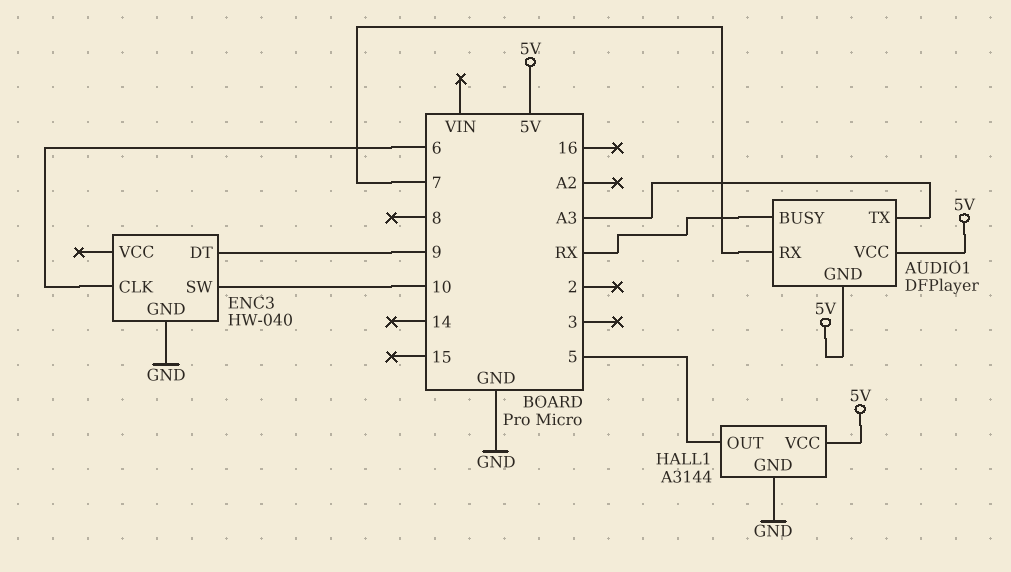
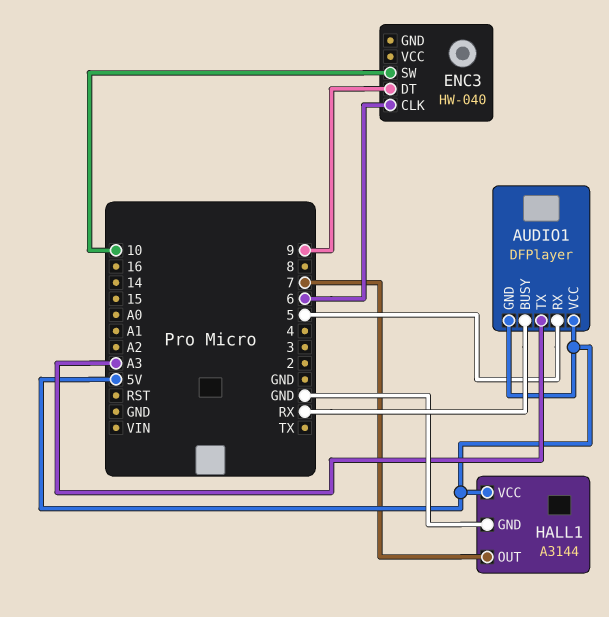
AUDIO1 pin RX: 7 -> 5
ENC3 pin GND: GND -> none
HALL1 pin OUT: 5 -> 7

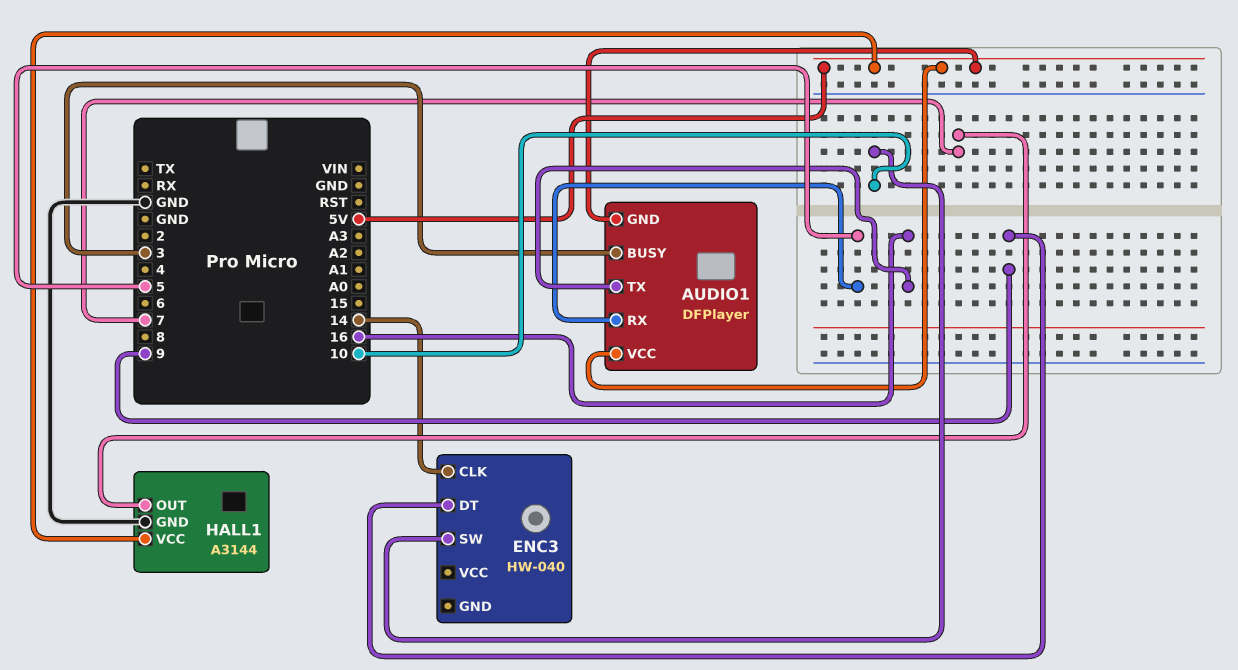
AUDIO1 pin BUSY: RX -> 3
AUDIO1 pin TX: A3 -> 16
ENC3 pin CLK: 6 -> 14

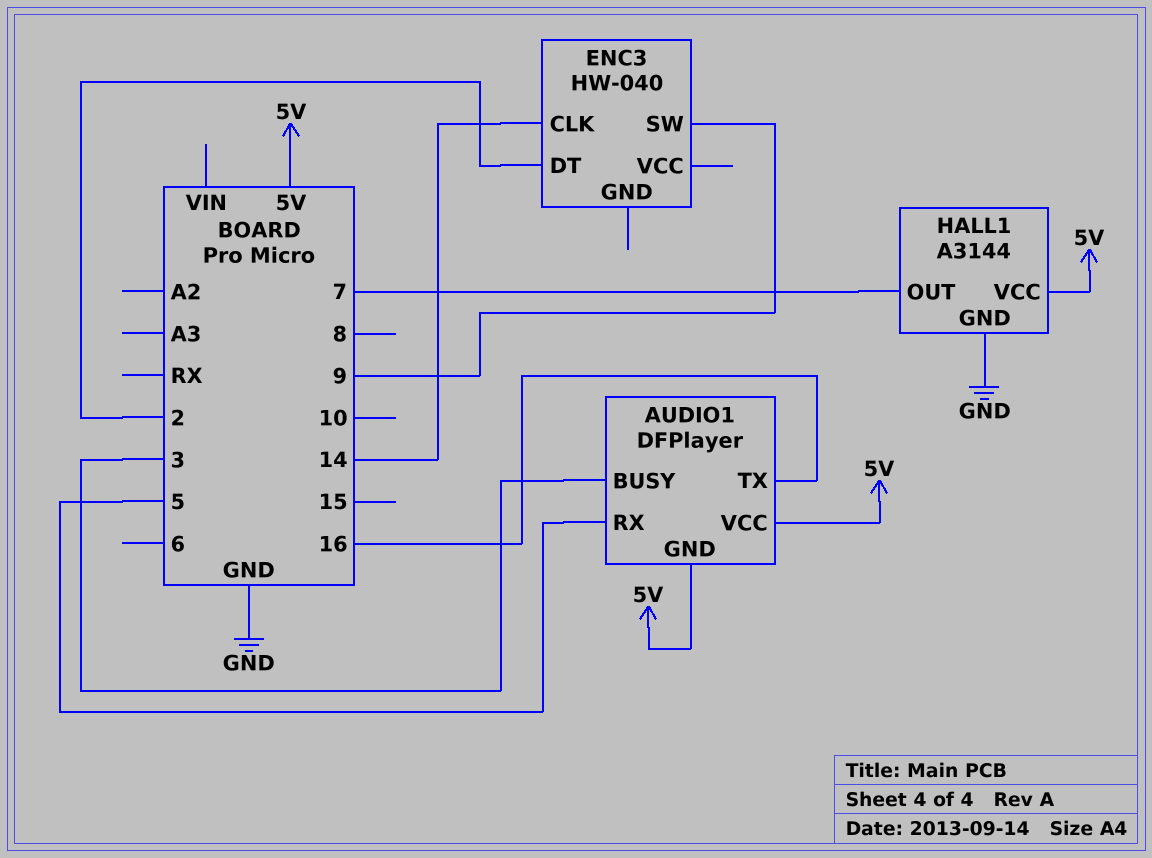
ENC3 pin DT: 9 -> 2
ENC3 pin SW: 10 -> 9

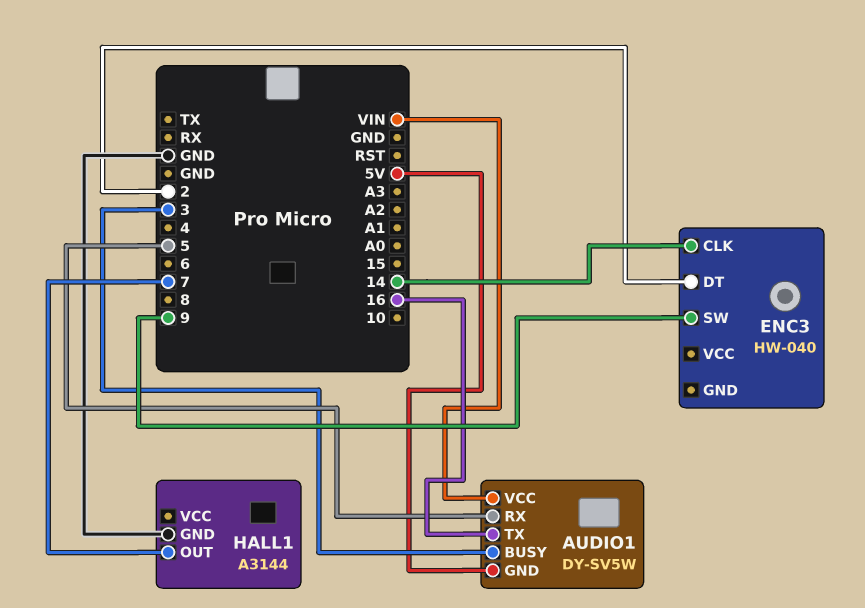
AUDIO1: DFPlayer -> DY-SV5W
AUDIO1 pin VCC: 5V -> VIN
HALL1 pin VCC: 5V -> none

